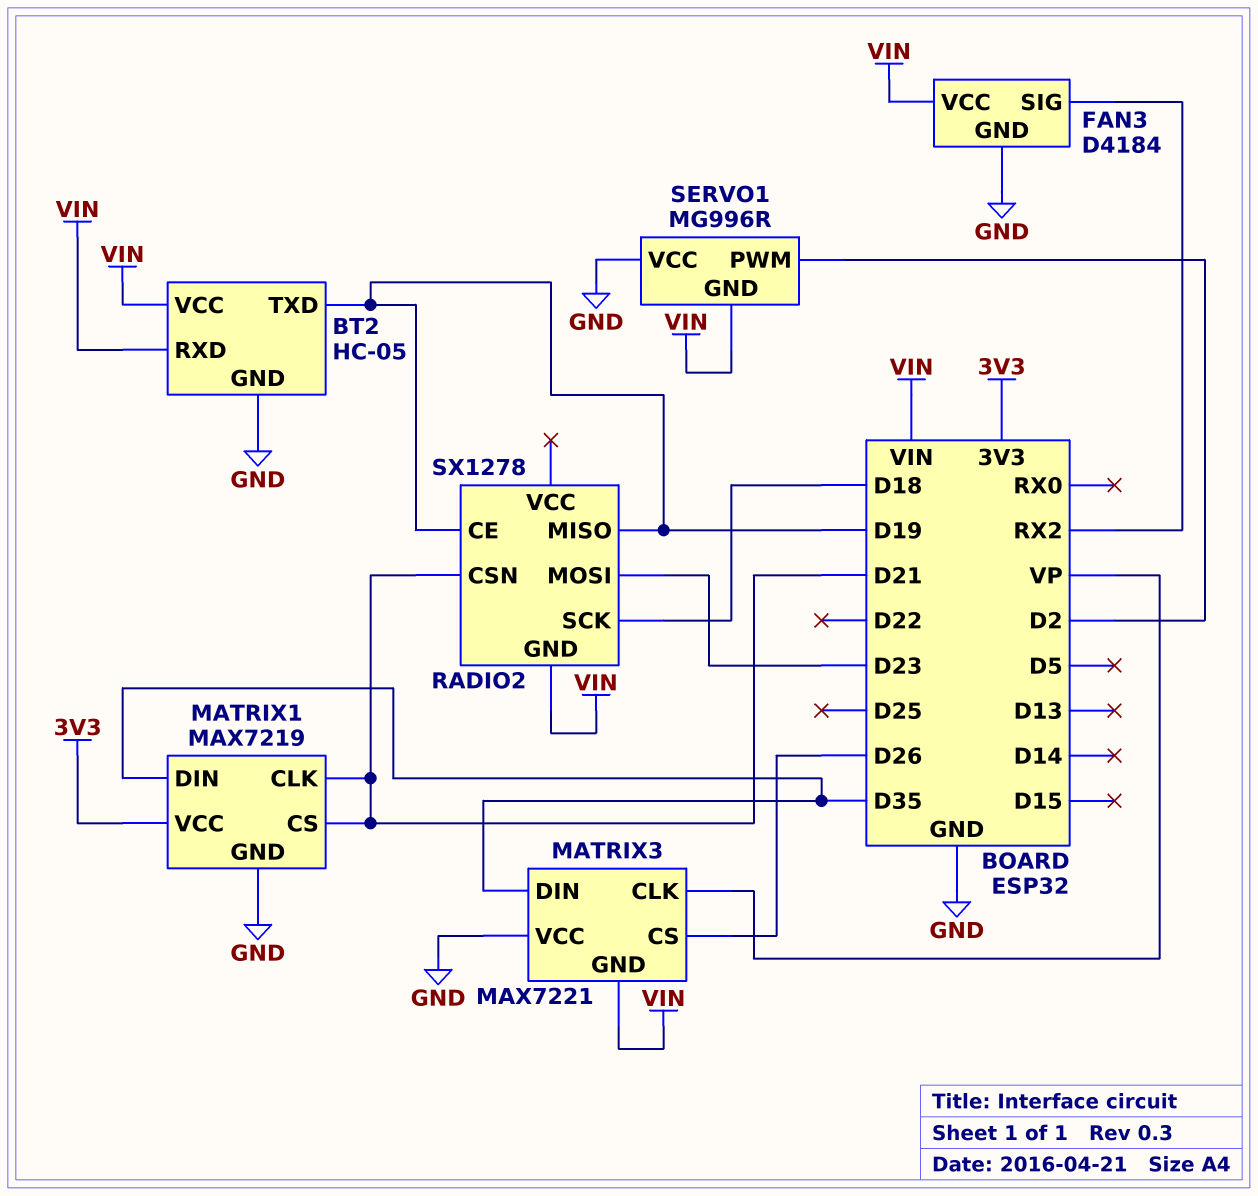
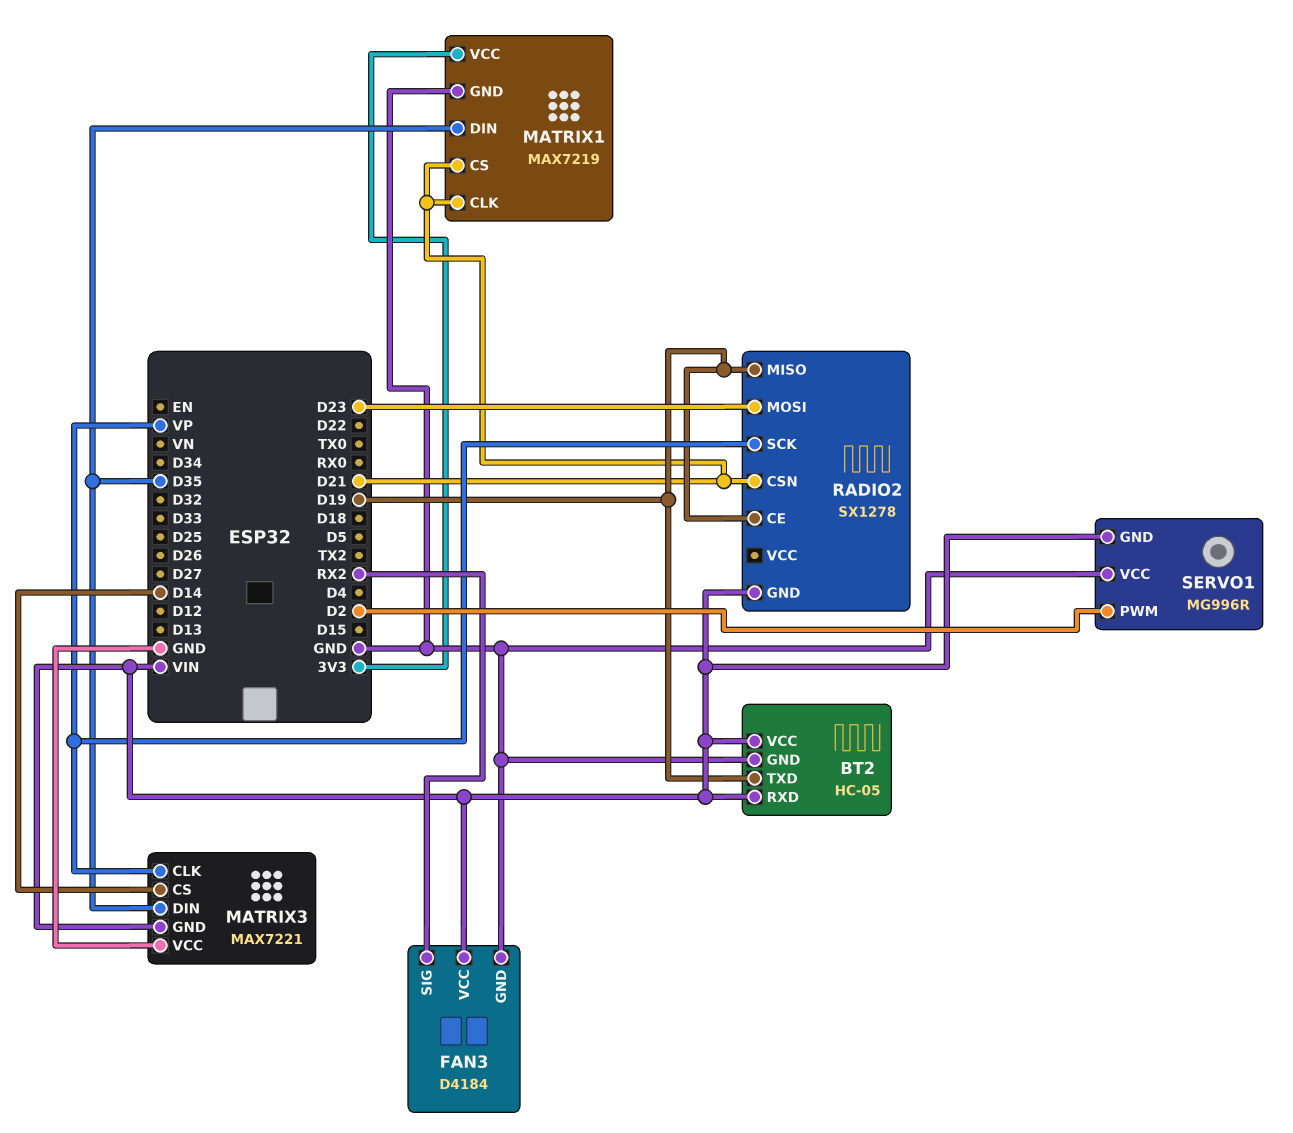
MATRIX3 pin CS: D26 -> D14
RADIO2 pin SCK: D18 -> VP

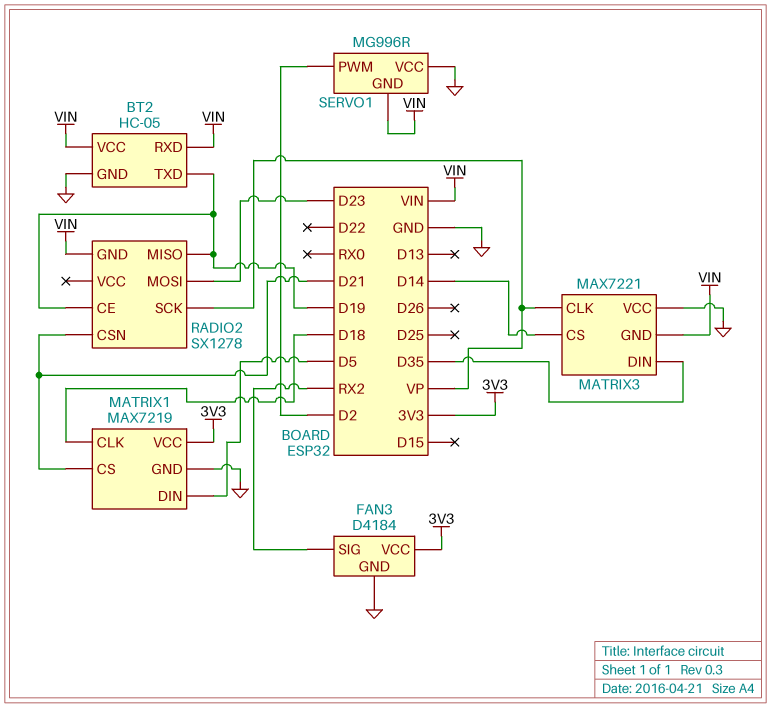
FAN3 pin VCC: VIN -> 3V3
MATRIX1 pin CLK: D21 -> D18
MATRIX1 pin DIN: D35 -> D5

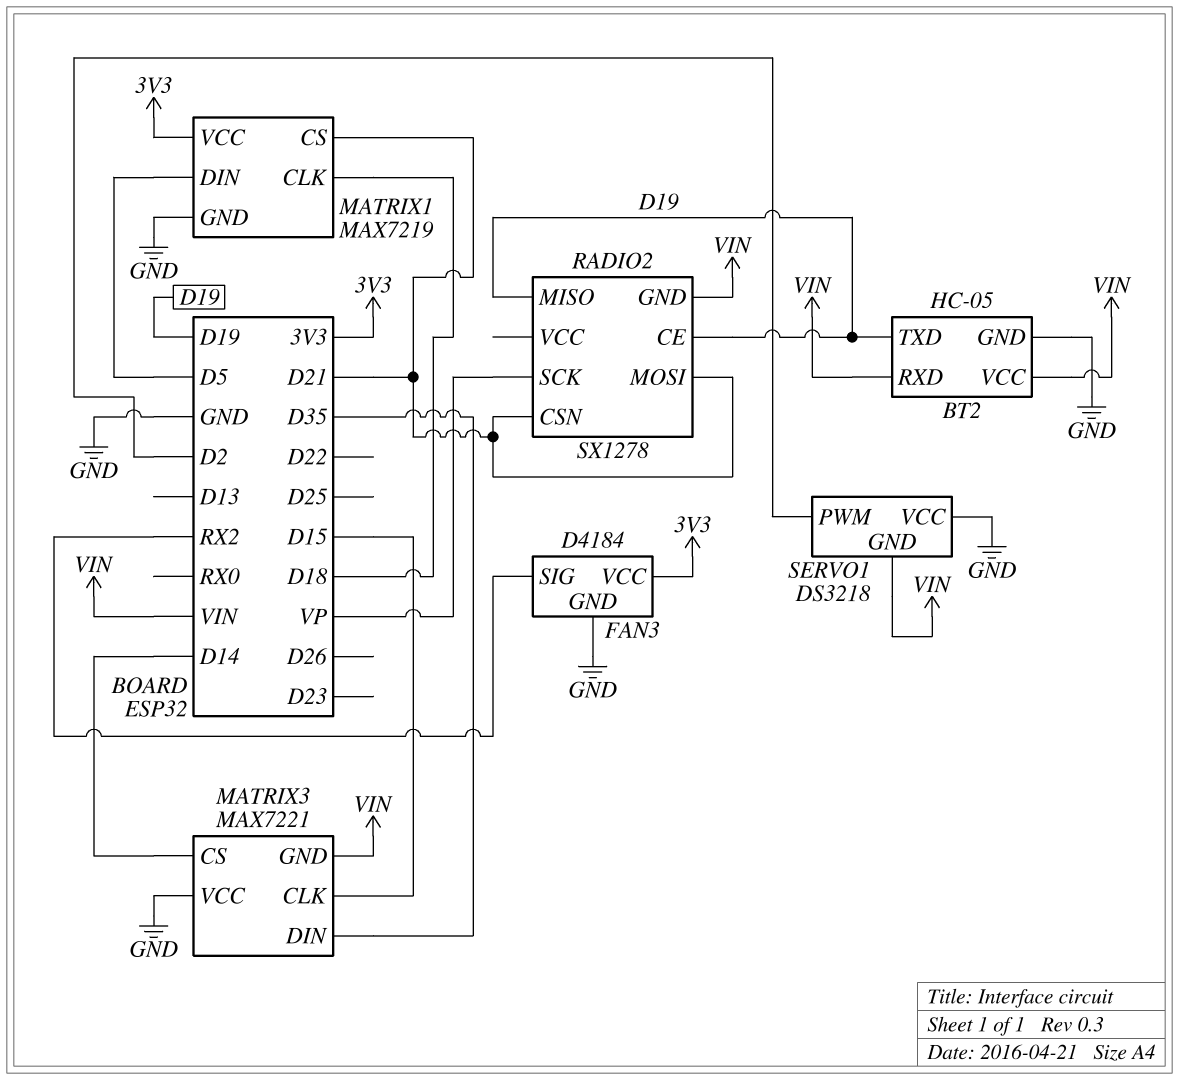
MATRIX3 pin CLK: VP -> D15
RADIO2 pin MOSI: D23 -> D21
SERVO1: MG996R -> DS3218

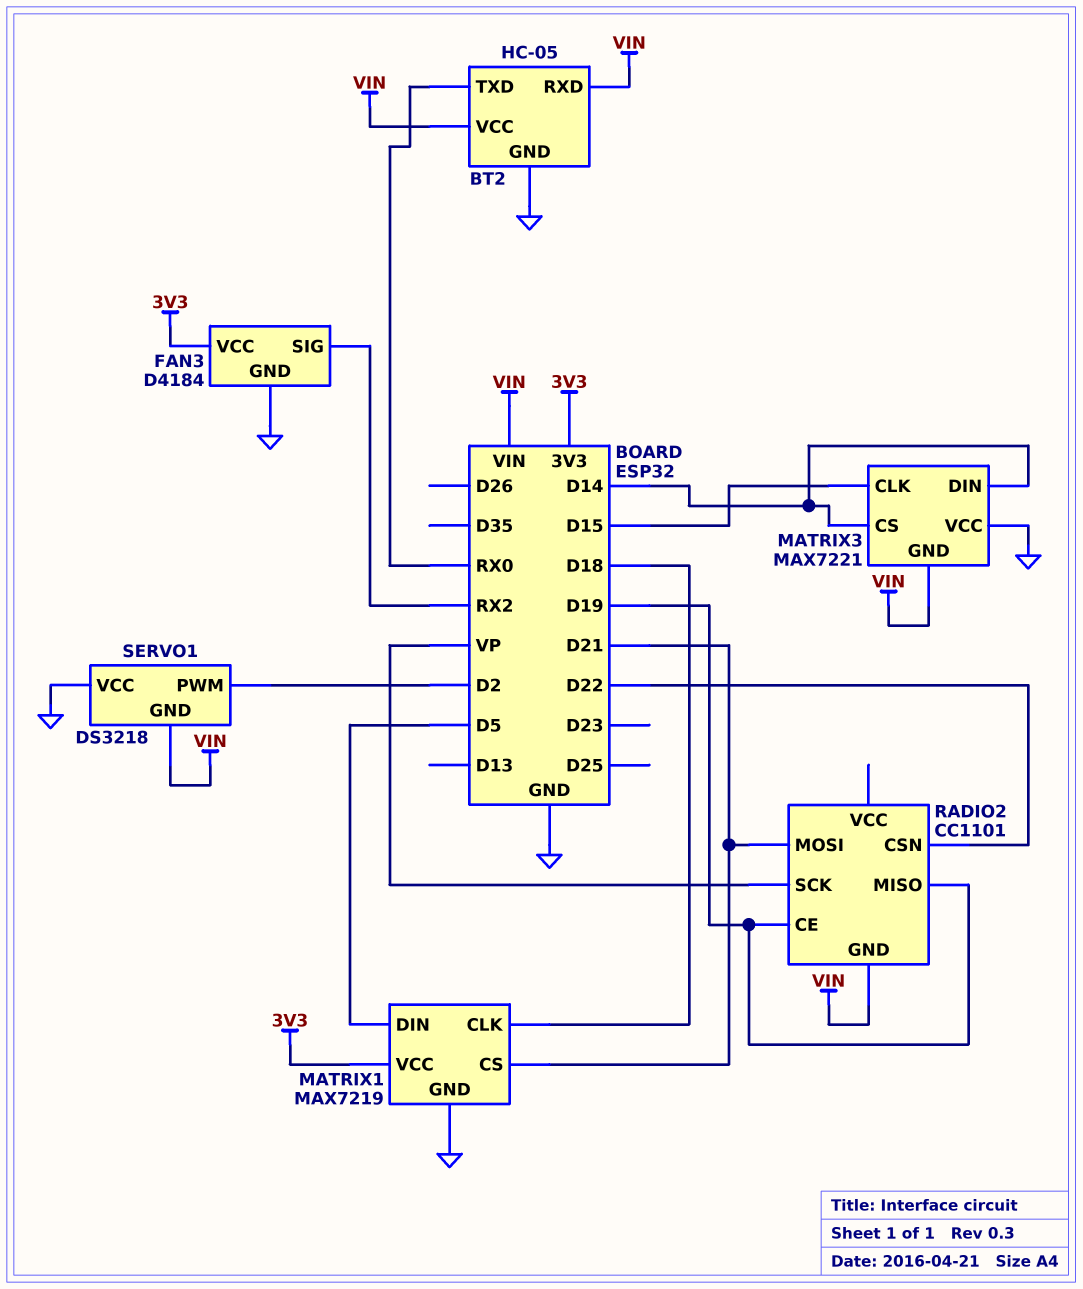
BT2 pin TXD: D19 -> RX0
MATRIX3 pin DIN: D35 -> D14
RADIO2: SX1278 -> CC1101
RADIO2 pin CSN: D21 -> D22

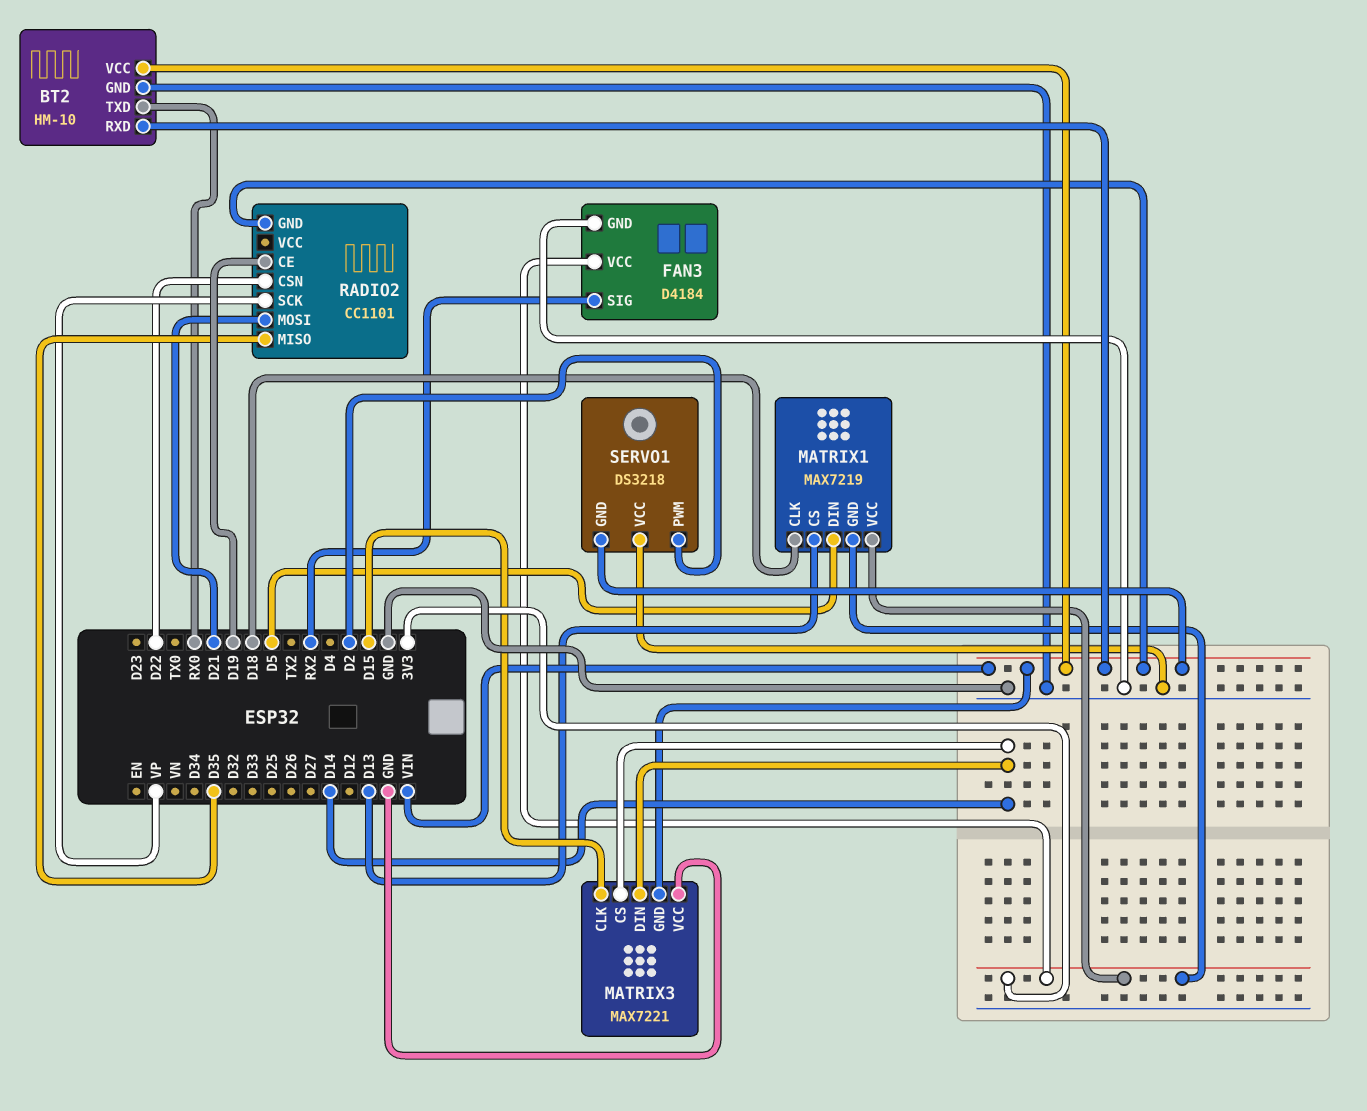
BT2: HC-05 -> HM-10
MATRIX1 pin CS: D21 -> D13
MATRIX1 pin GND: GND -> 3V3
RADIO2 pin MISO: D19 -> D35

